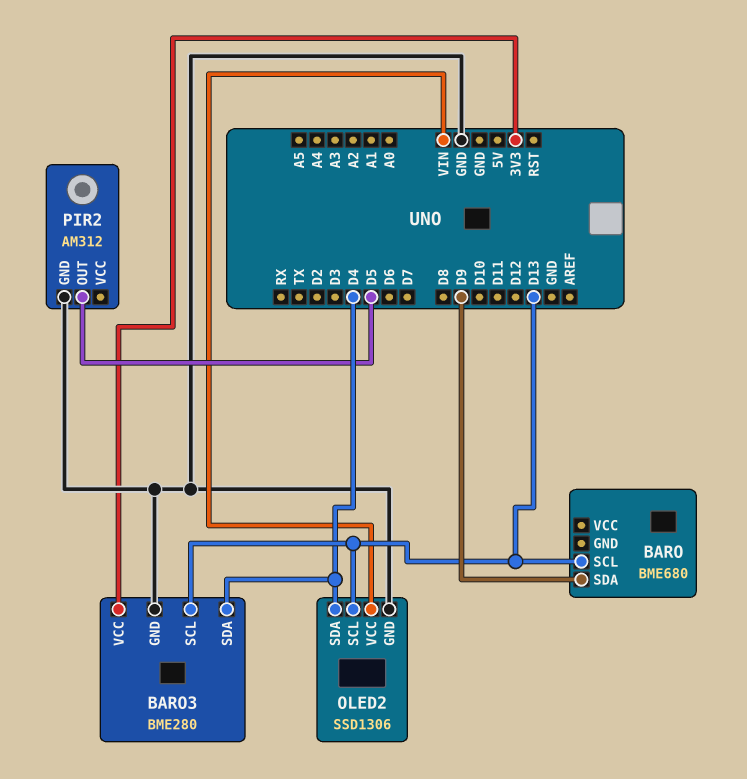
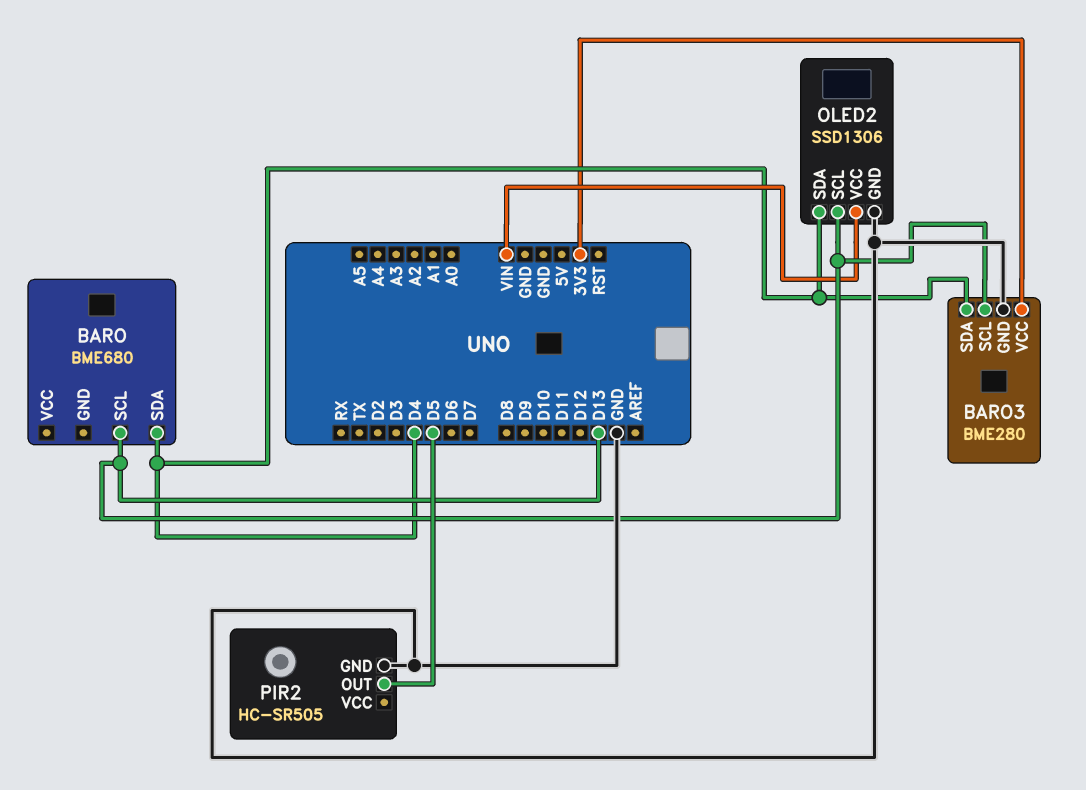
BARO pin SDA: D9 -> D4
PIR2: AM312 -> HC-SR505

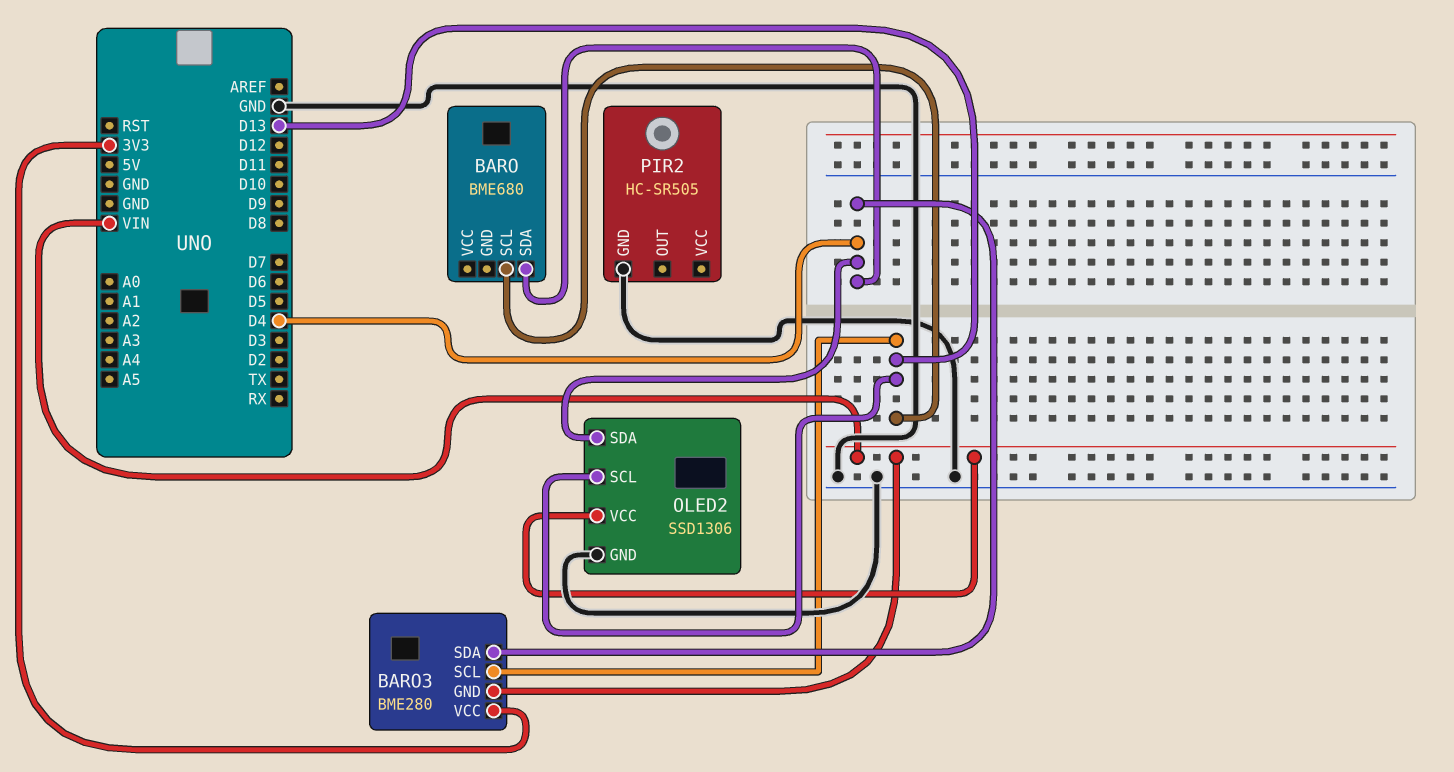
BARO3 pin GND: GND -> VIN
PIR2 pin OUT: D5 -> none

